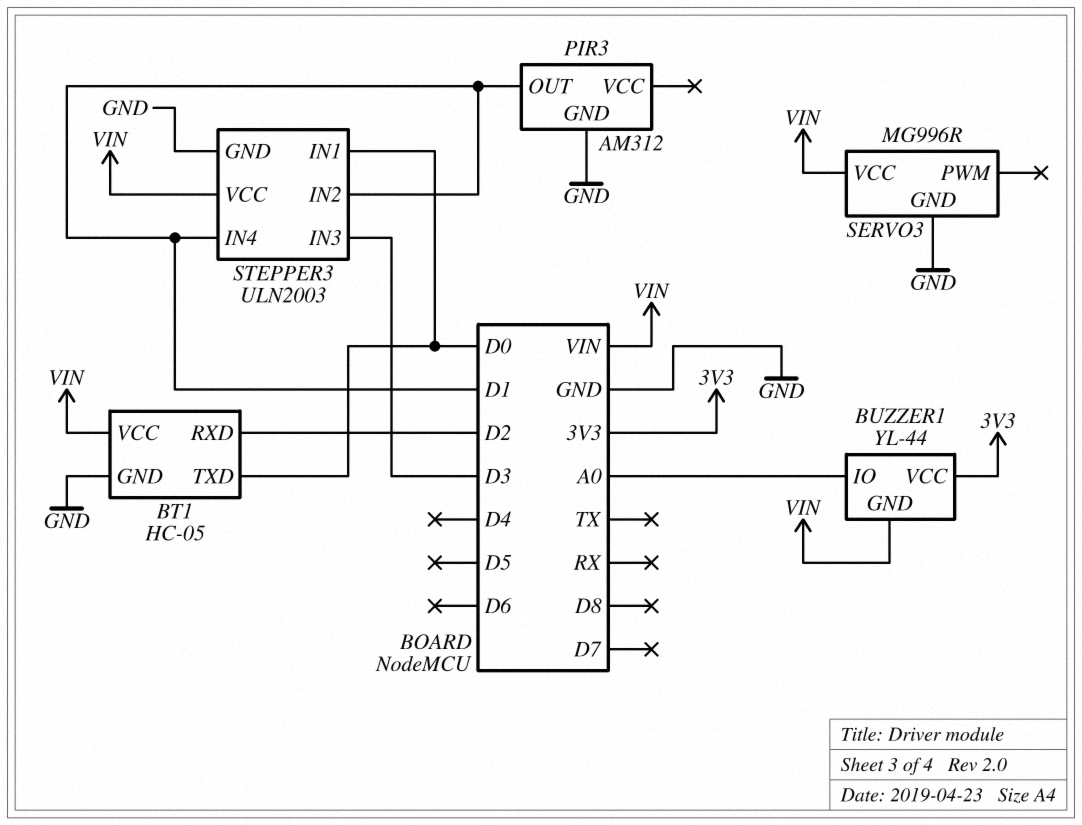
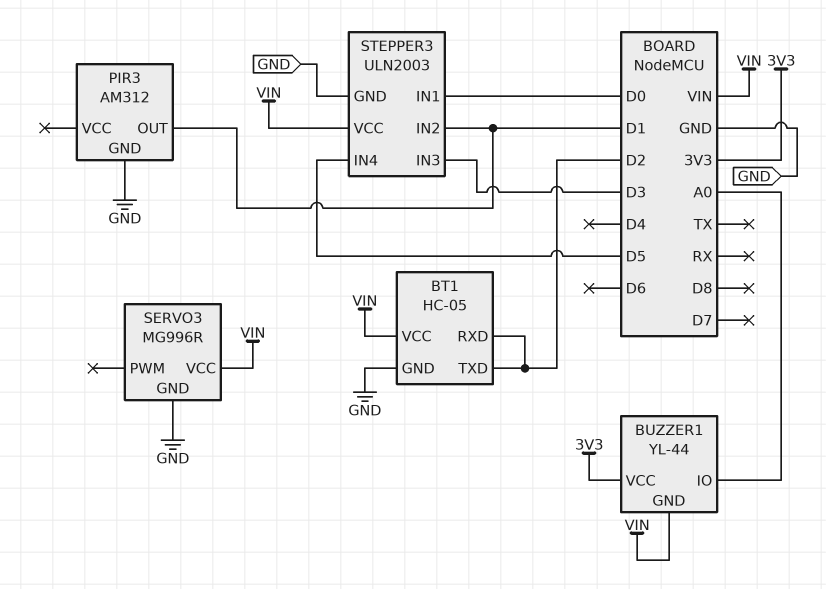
BT1 pin TXD: D0 -> D2
STEPPER3 pin IN4: D1 -> D5

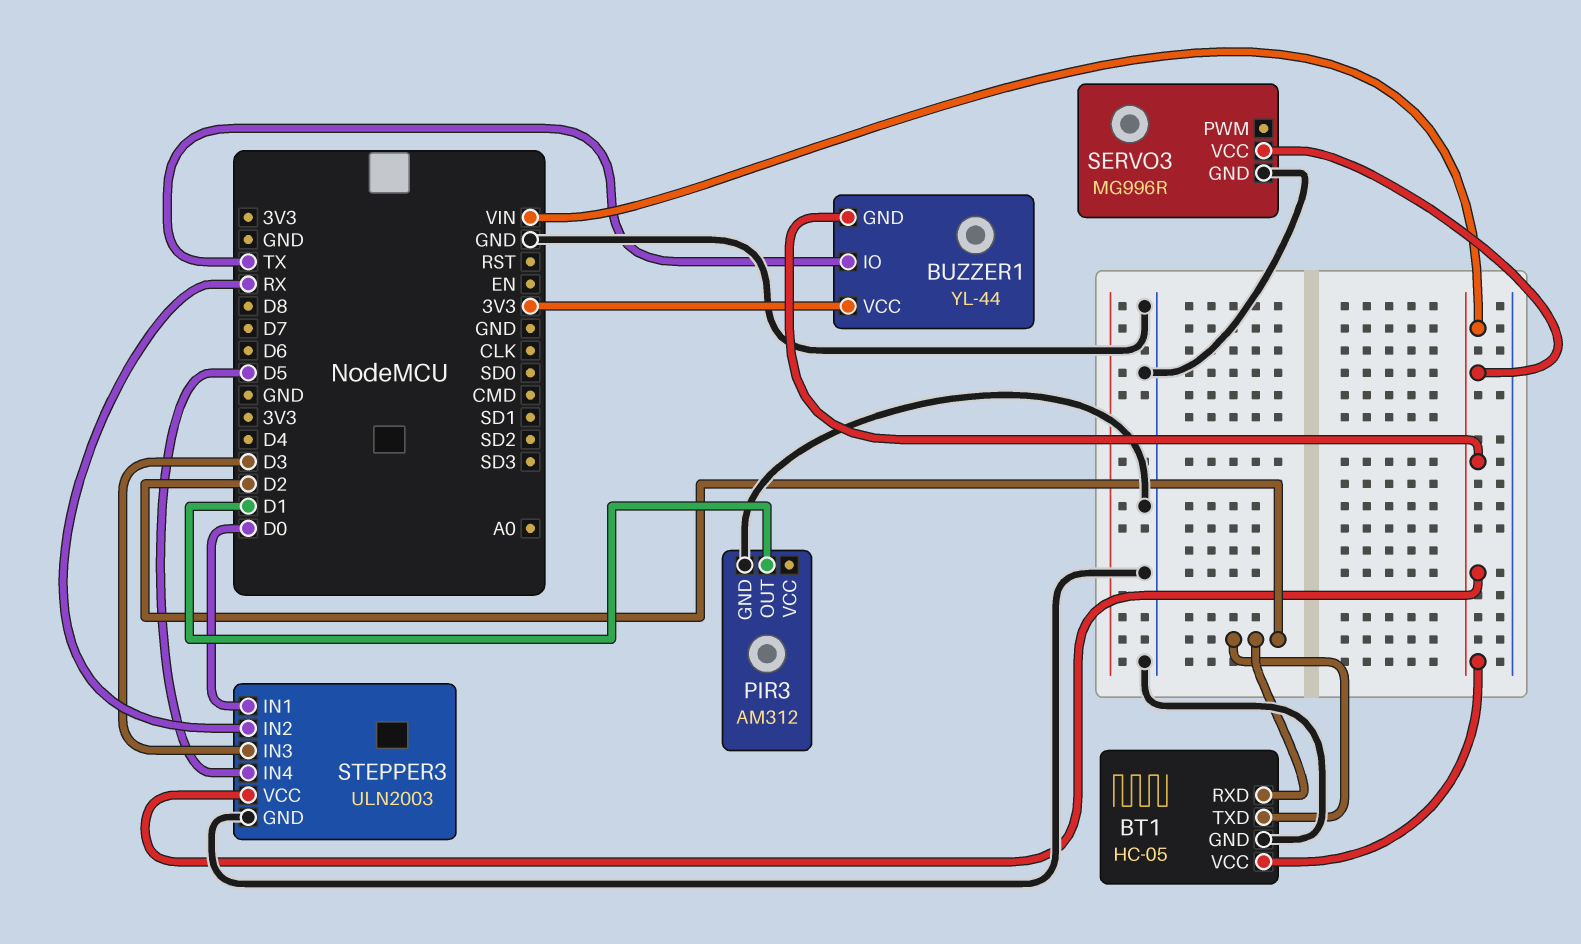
BUZZER1 pin IO: A0 -> TX
STEPPER3 pin IN2: D1 -> RX

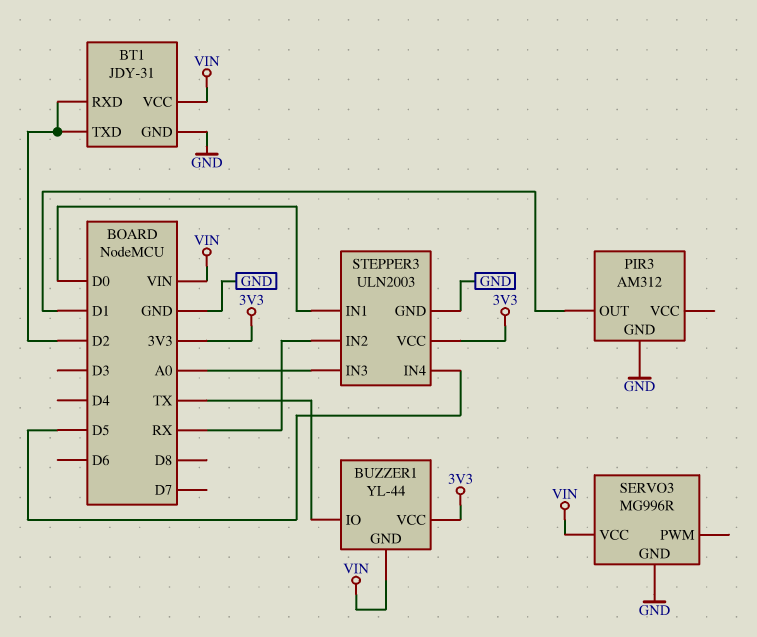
BT1: HC-05 -> JDY-31
STEPPER3 pin IN3: D3 -> A0
STEPPER3 pin VCC: VIN -> 3V3

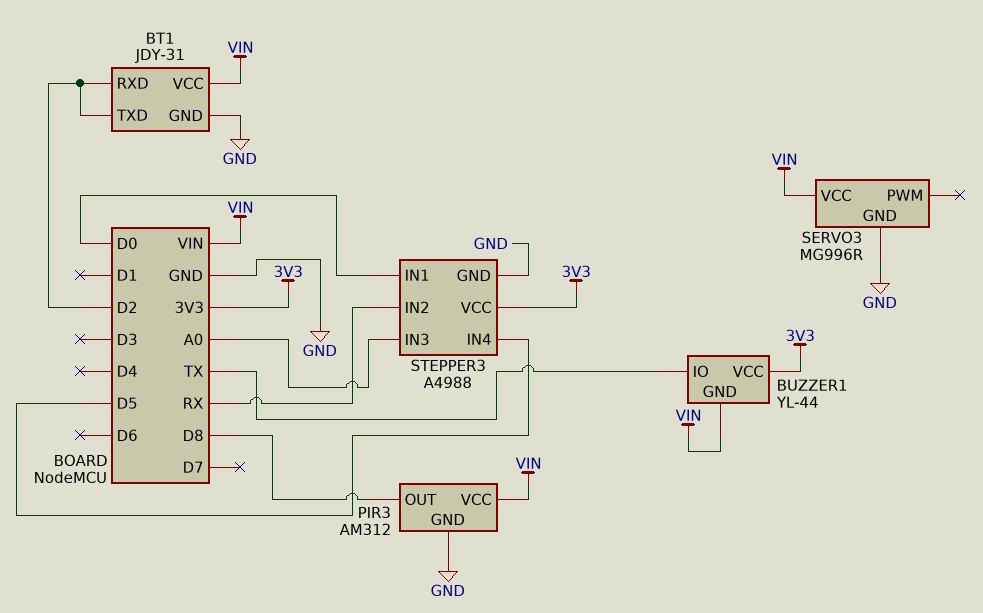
PIR3 pin OUT: D1 -> D8
PIR3 pin VCC: none -> VIN
STEPPER3: ULN2003 -> A4988

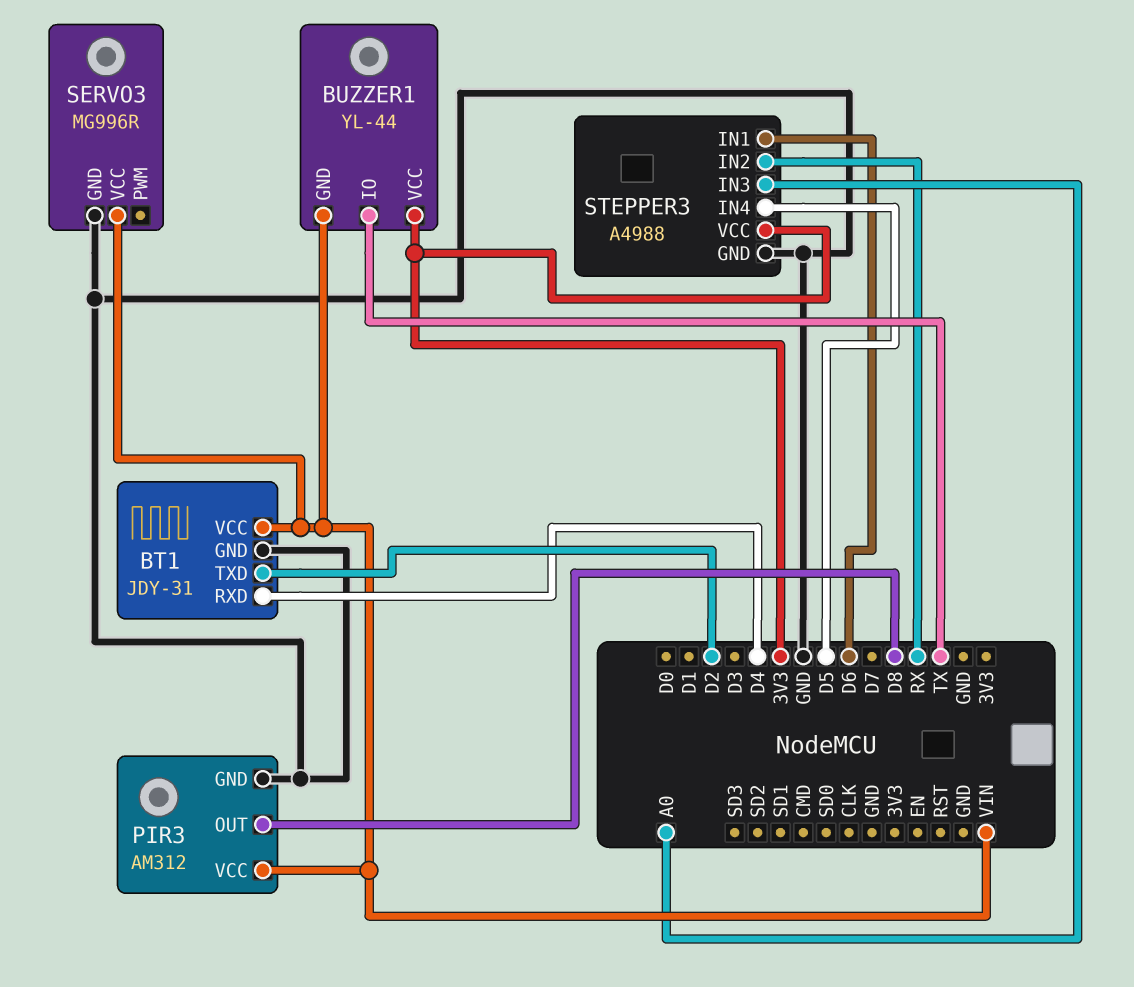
BT1 pin RXD: D2 -> D4
STEPPER3 pin IN1: D0 -> D6

